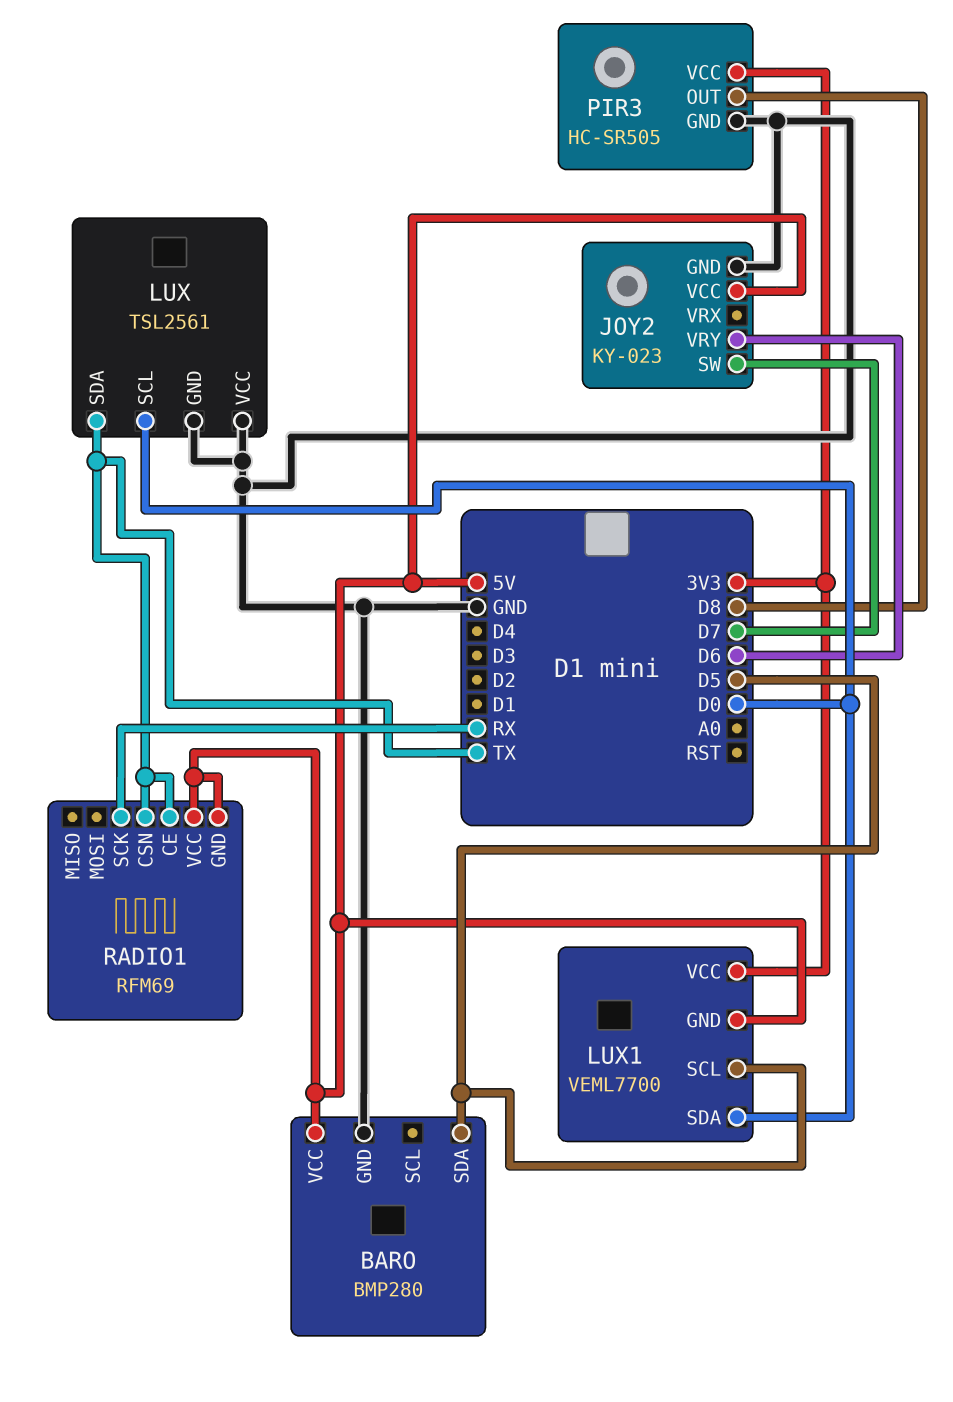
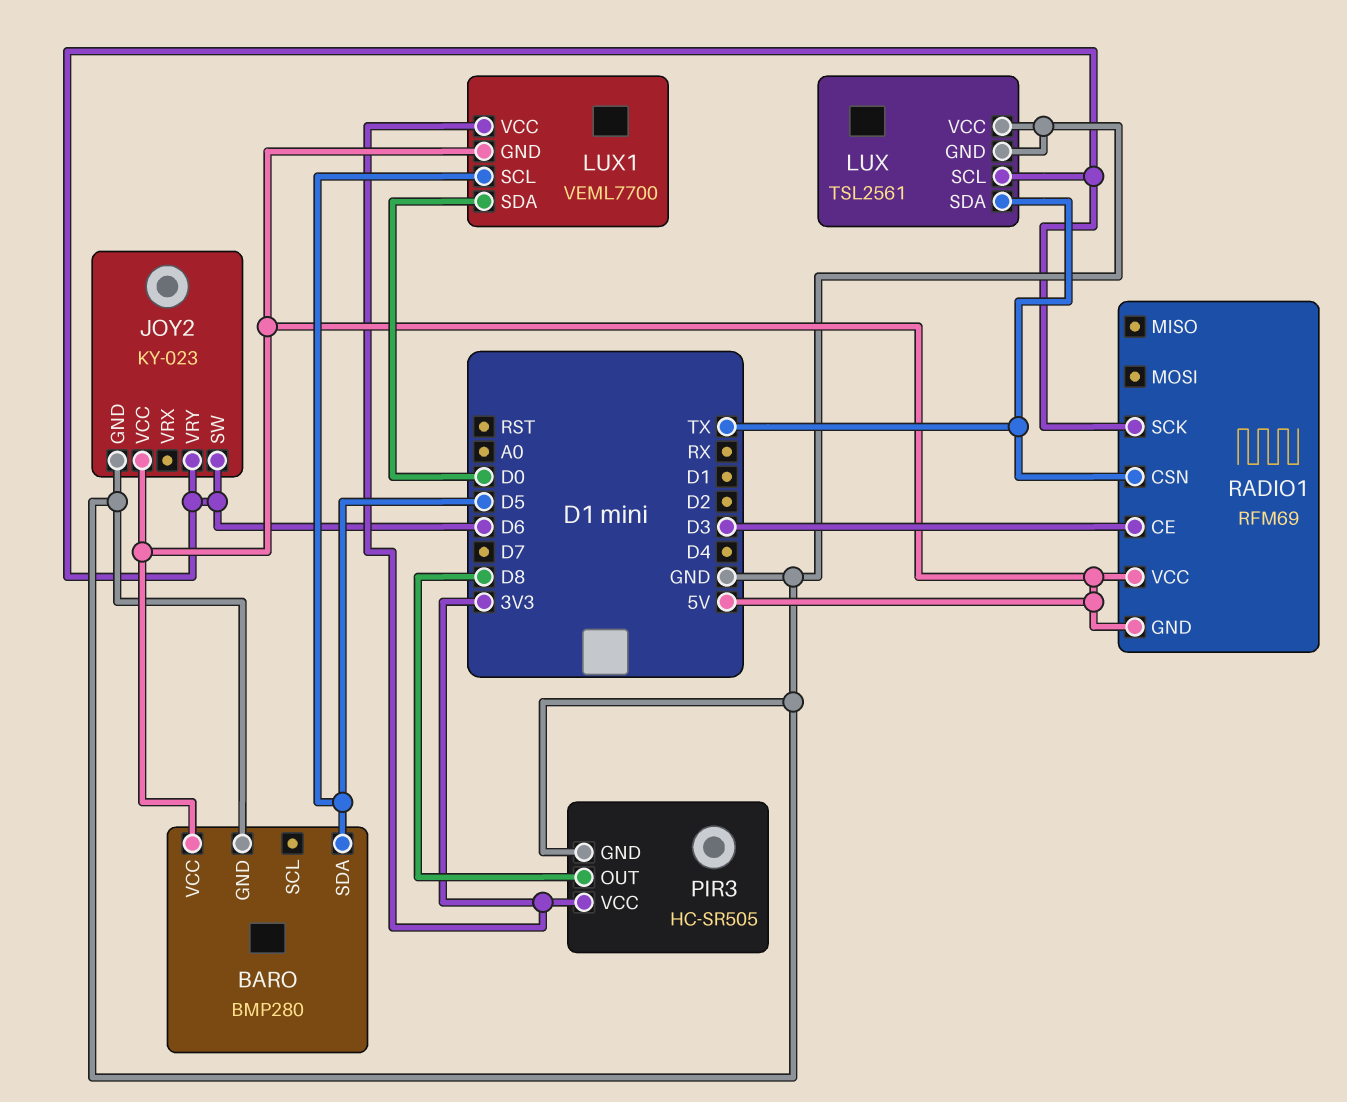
JOY2 pin SW: D7 -> D6
LUX pin SCL: D0 -> D6
RADIO1 pin CE: TX -> D3
RADIO1 pin SCK: RX -> D6

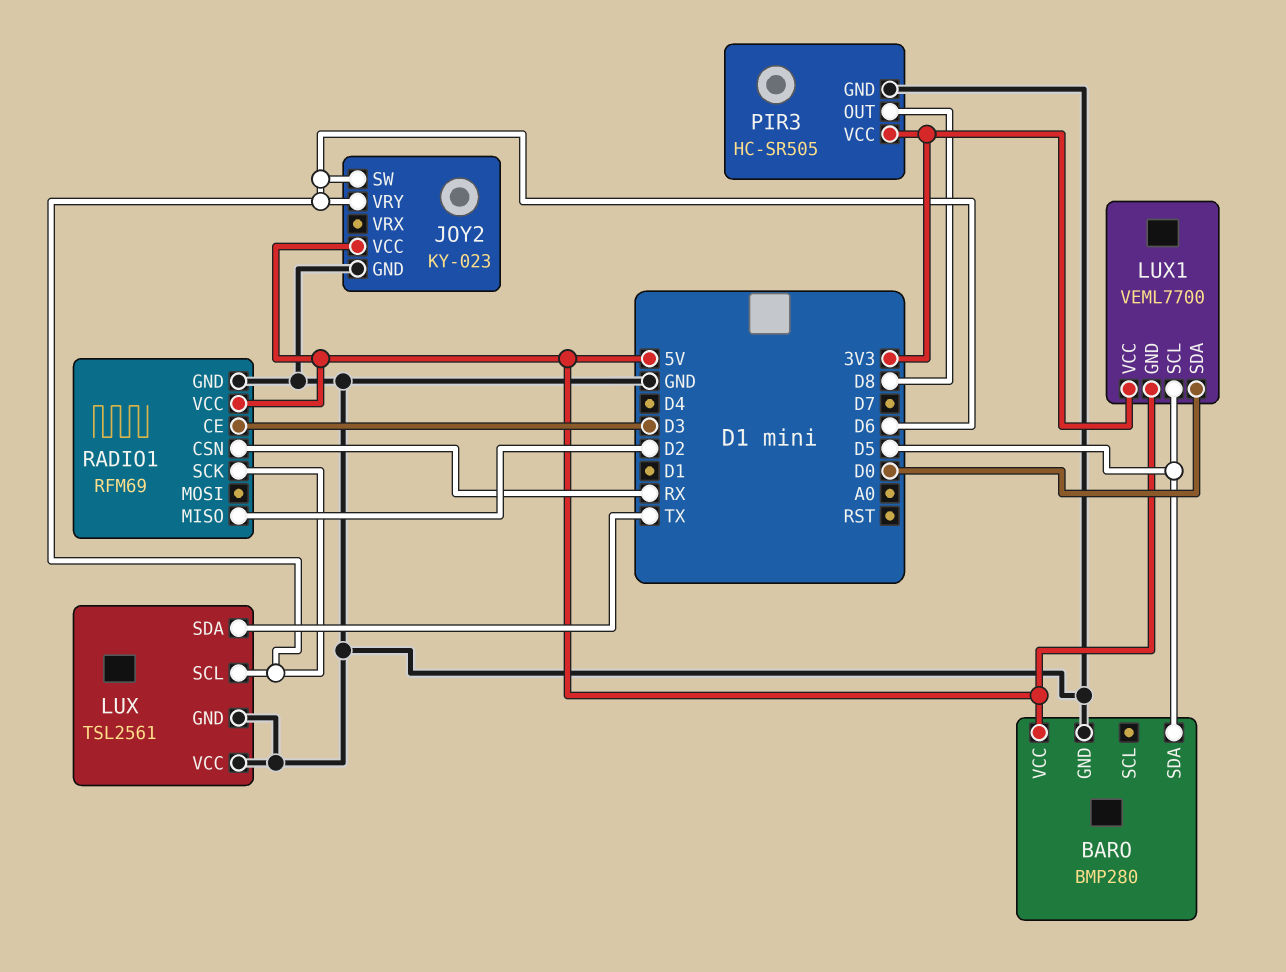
RADIO1 pin CSN: TX -> RX
RADIO1 pin GND: 5V -> GND
RADIO1 pin MISO: none -> D2

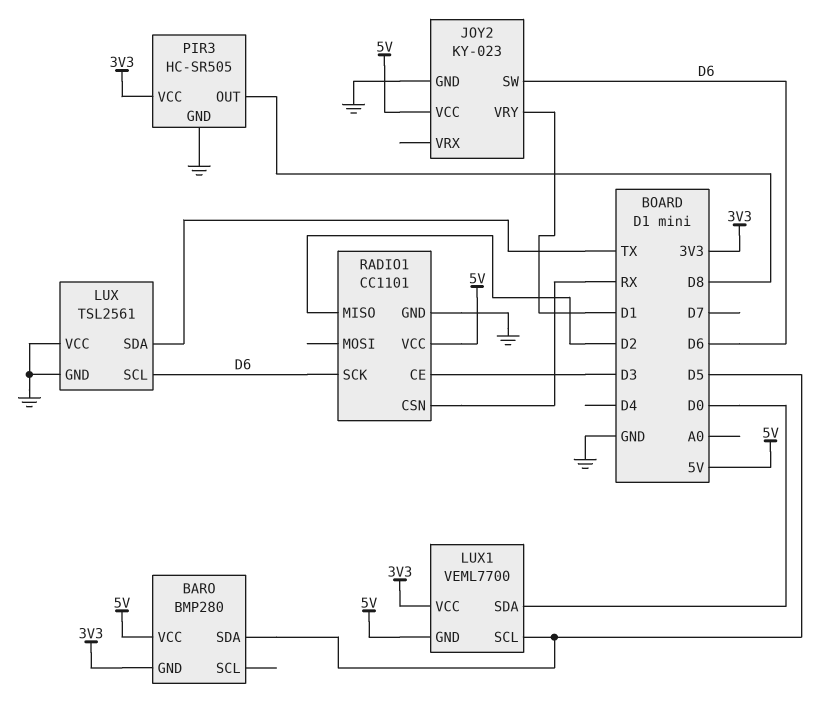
BARO pin GND: GND -> 3V3
JOY2 pin VRY: D6 -> D1
RADIO1: RFM69 -> CC1101

